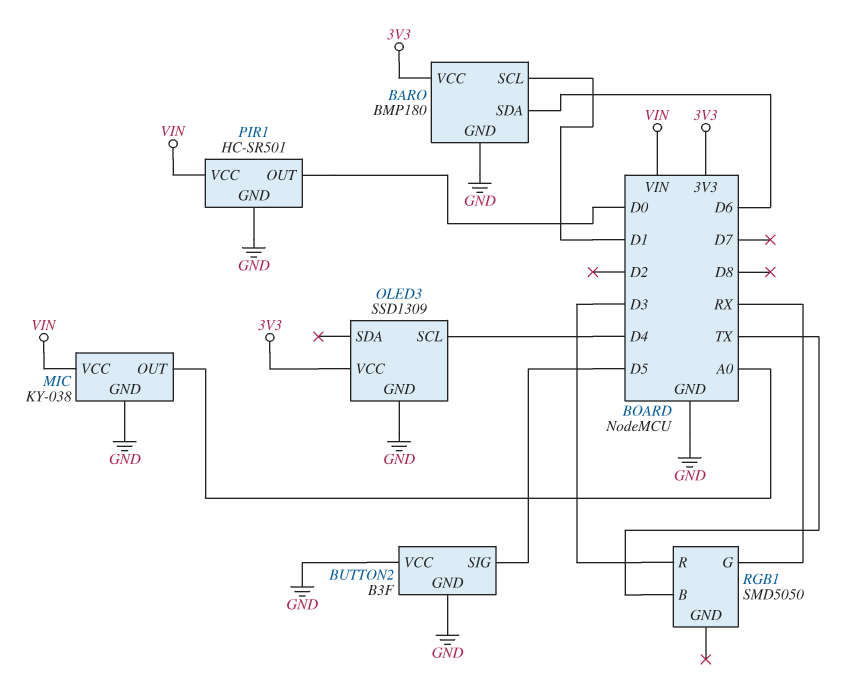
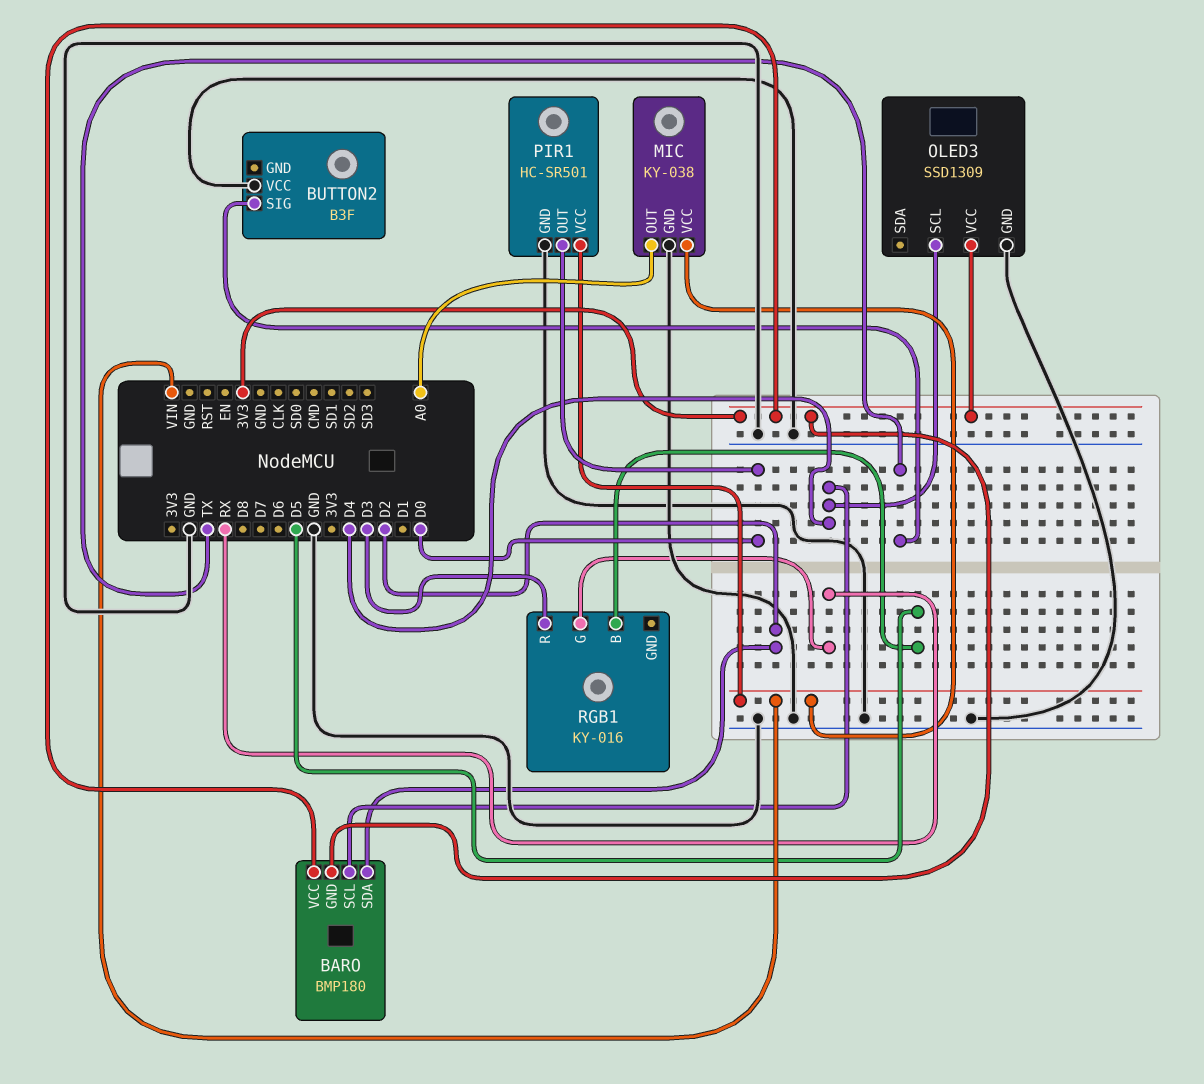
BARO pin GND: GND -> 3V3
BARO pin SCL: D1 -> D4
BARO pin SDA: D6 -> D2
BUTTON2 pin GND: GND -> none
BUTTON2 pin SIG: D5 -> TX
RGB1: SMD5050 -> KY-016
RGB1 pin B: TX -> D5

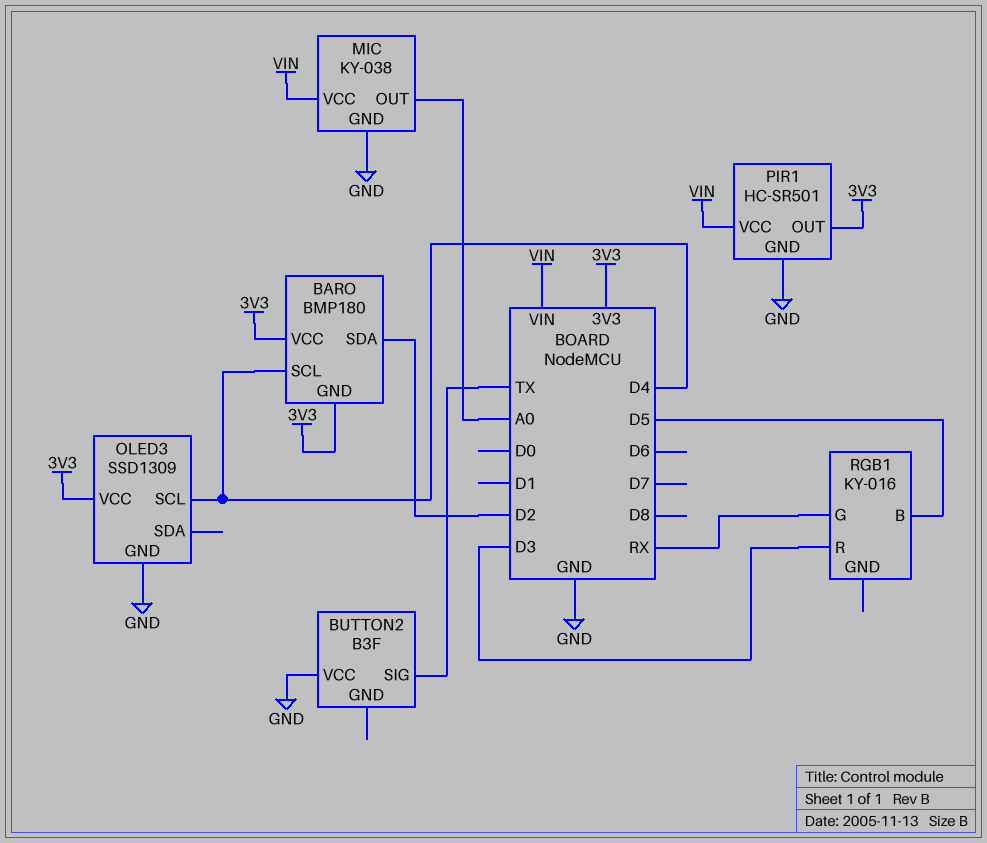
PIR1 pin OUT: D0 -> 3V3

